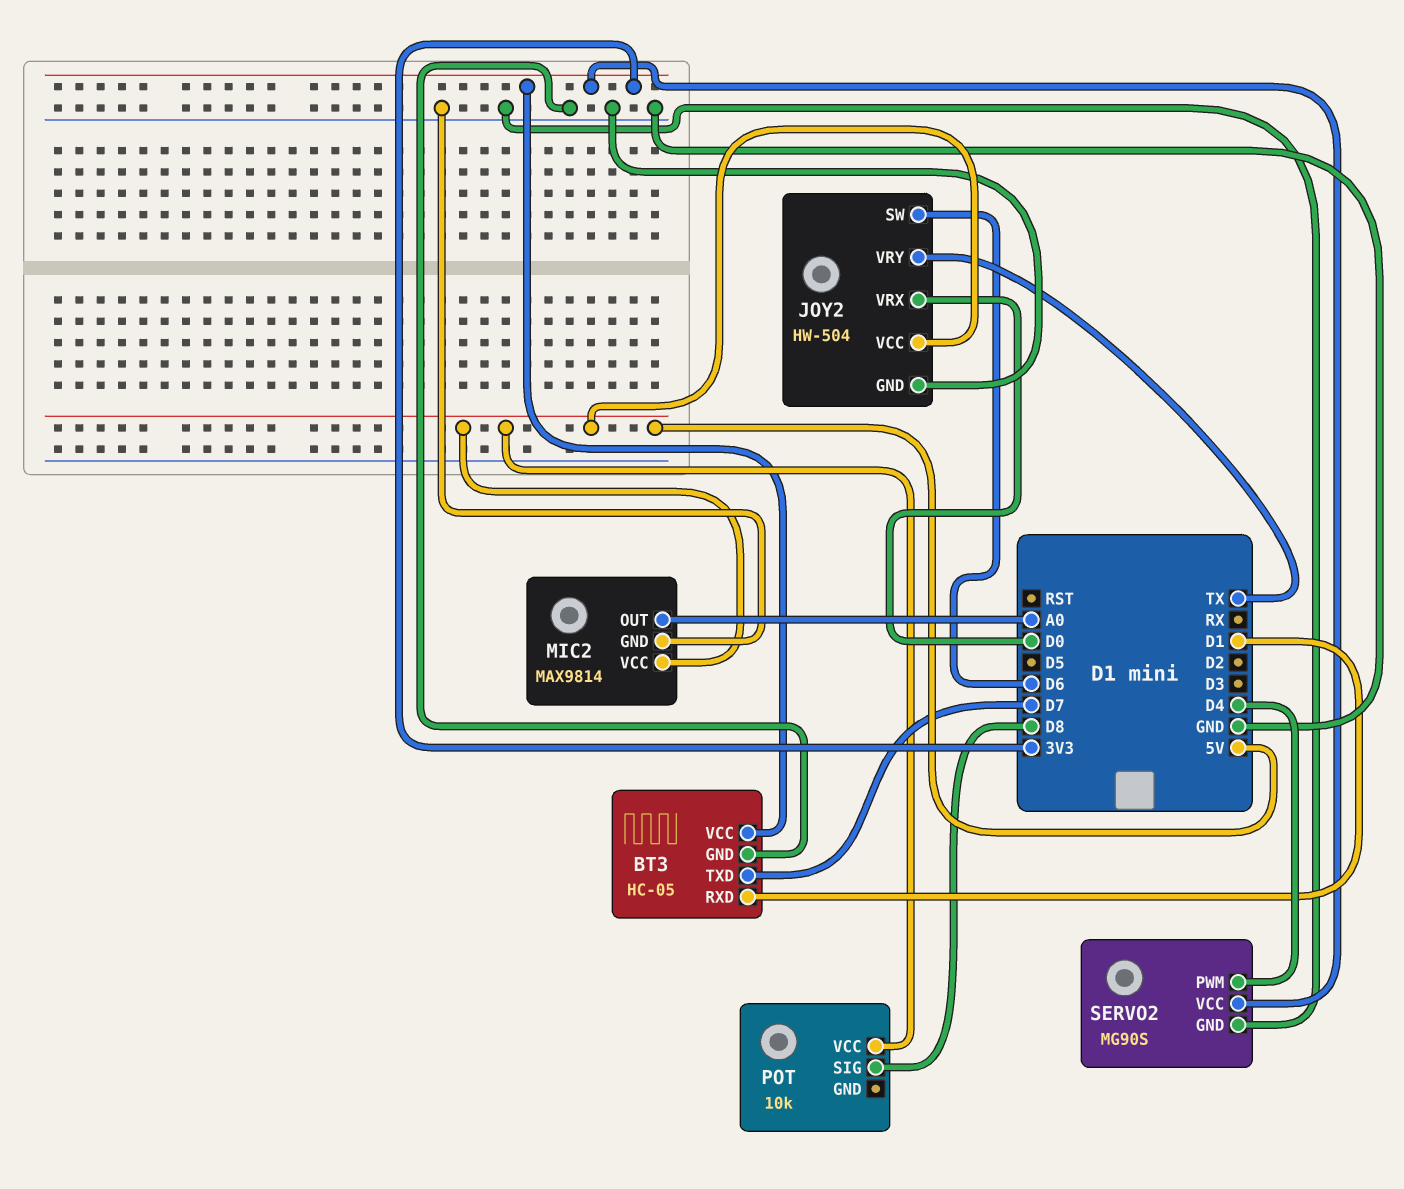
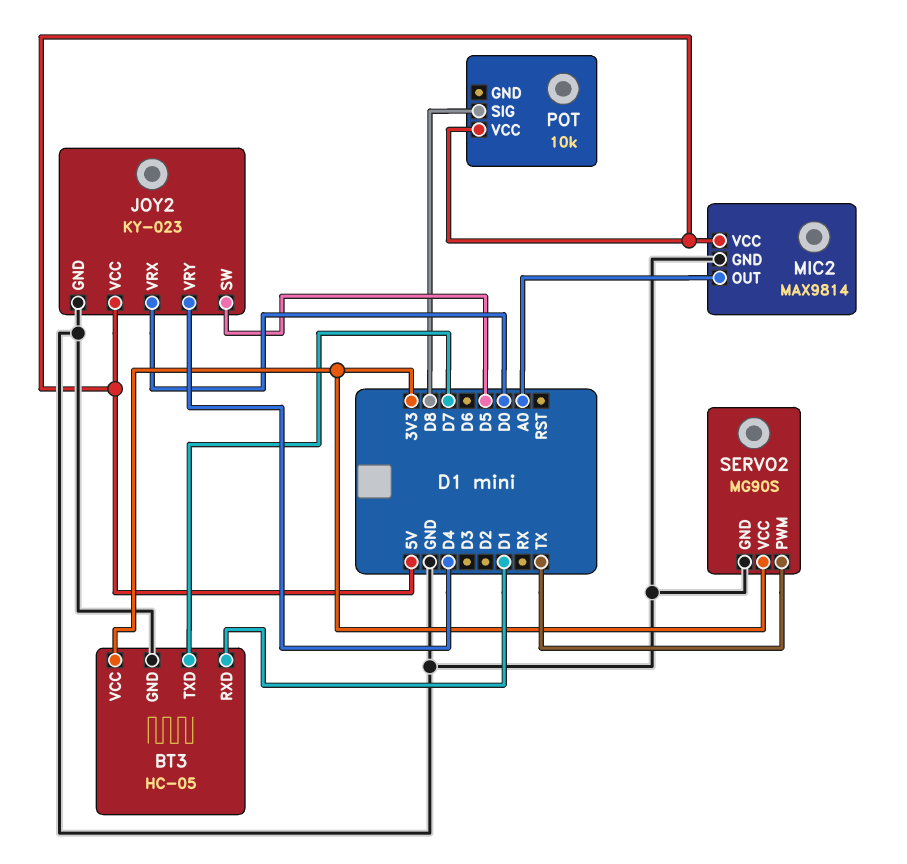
JOY2: HW-504 -> KY-023
JOY2 pin SW: D6 -> D5
JOY2 pin VRY: TX -> D4
SERVO2 pin PWM: D4 -> TX

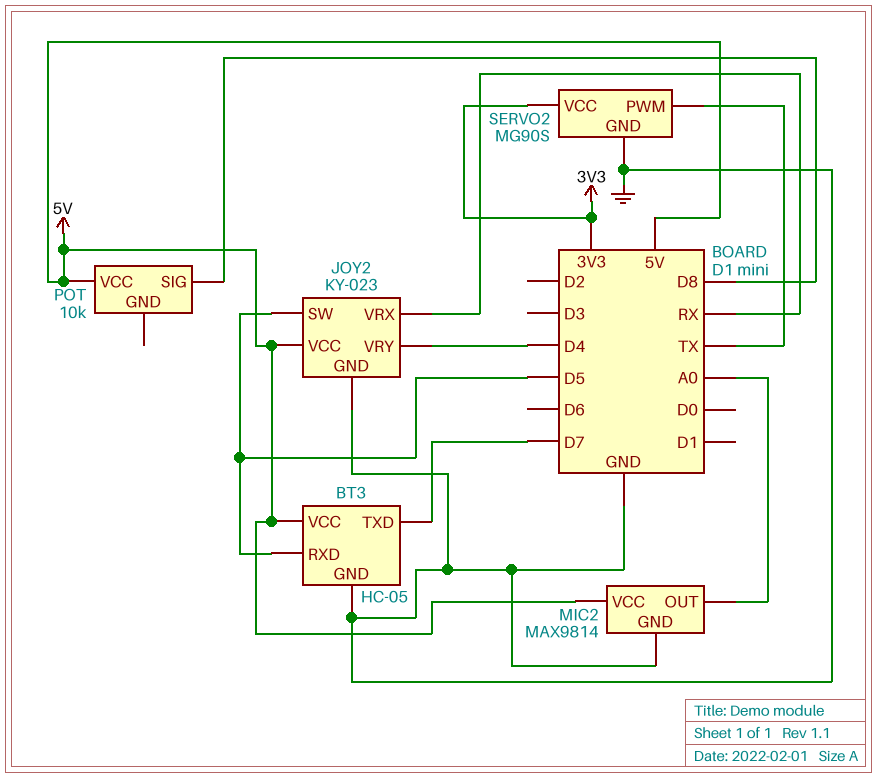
BT3 pin RXD: D1 -> D5
BT3 pin VCC: 3V3 -> 5V
JOY2 pin VRX: D0 -> RX

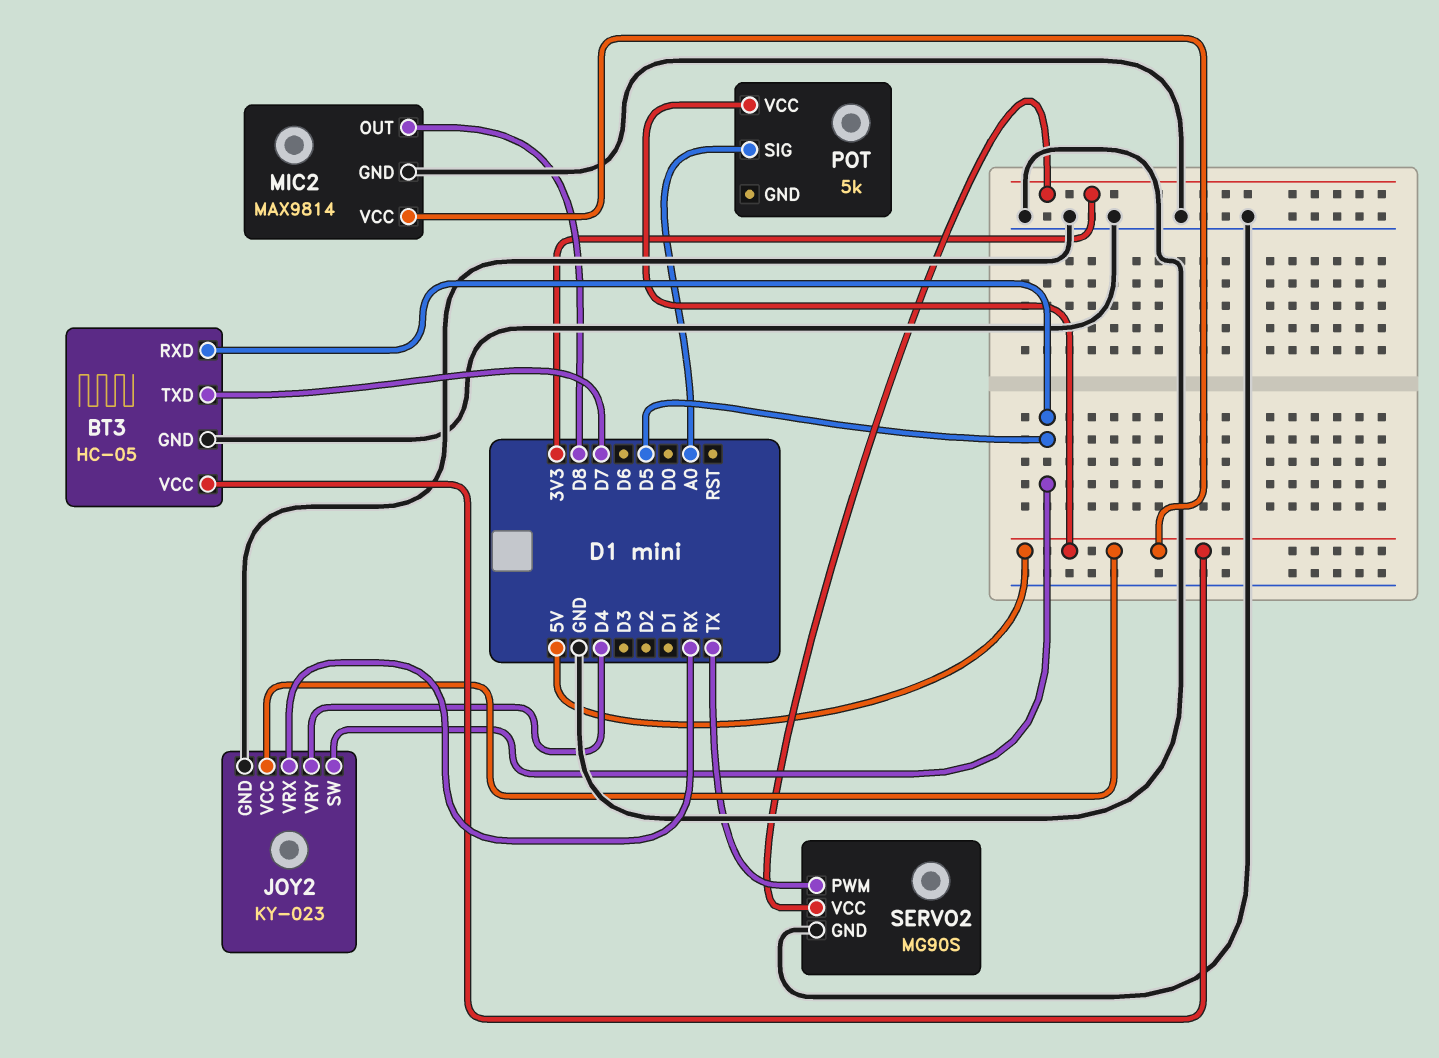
MIC2 pin OUT: A0 -> D8
POT: 10k -> 5k
POT pin SIG: D8 -> A0

